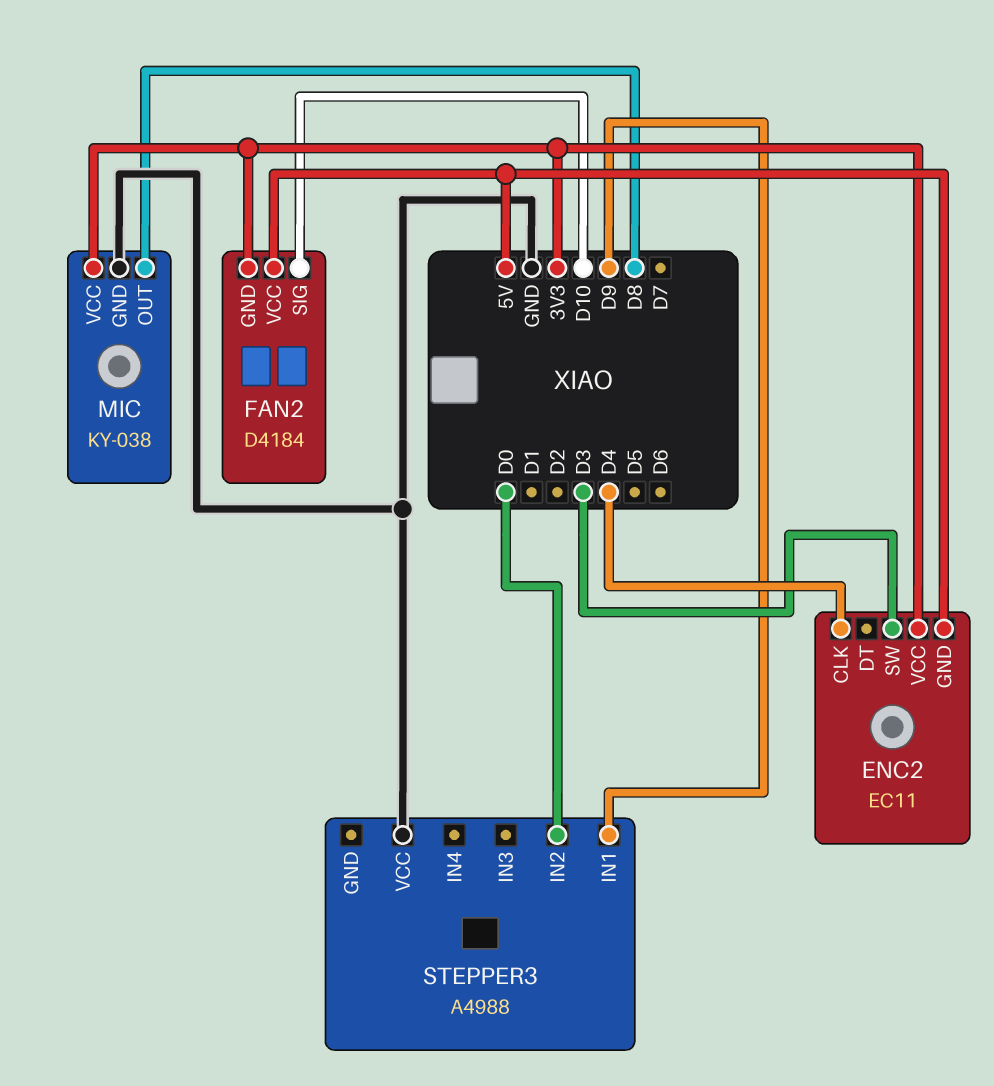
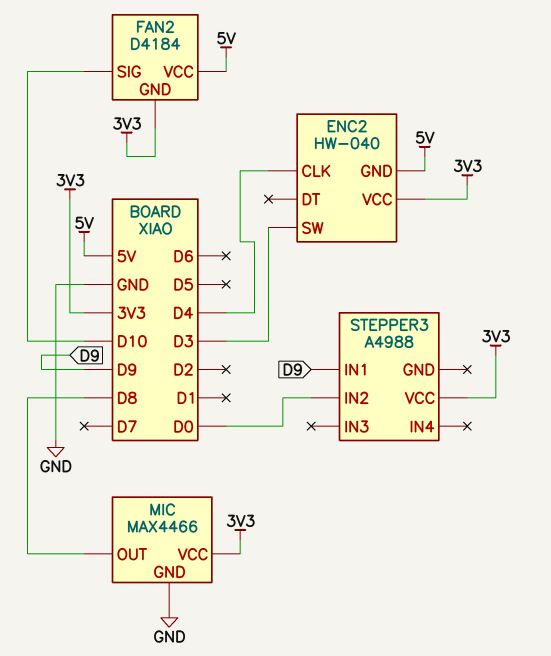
ENC2: EC11 -> HW-040
MIC: KY-038 -> MAX4466
STEPPER3 pin VCC: GND -> 3V3

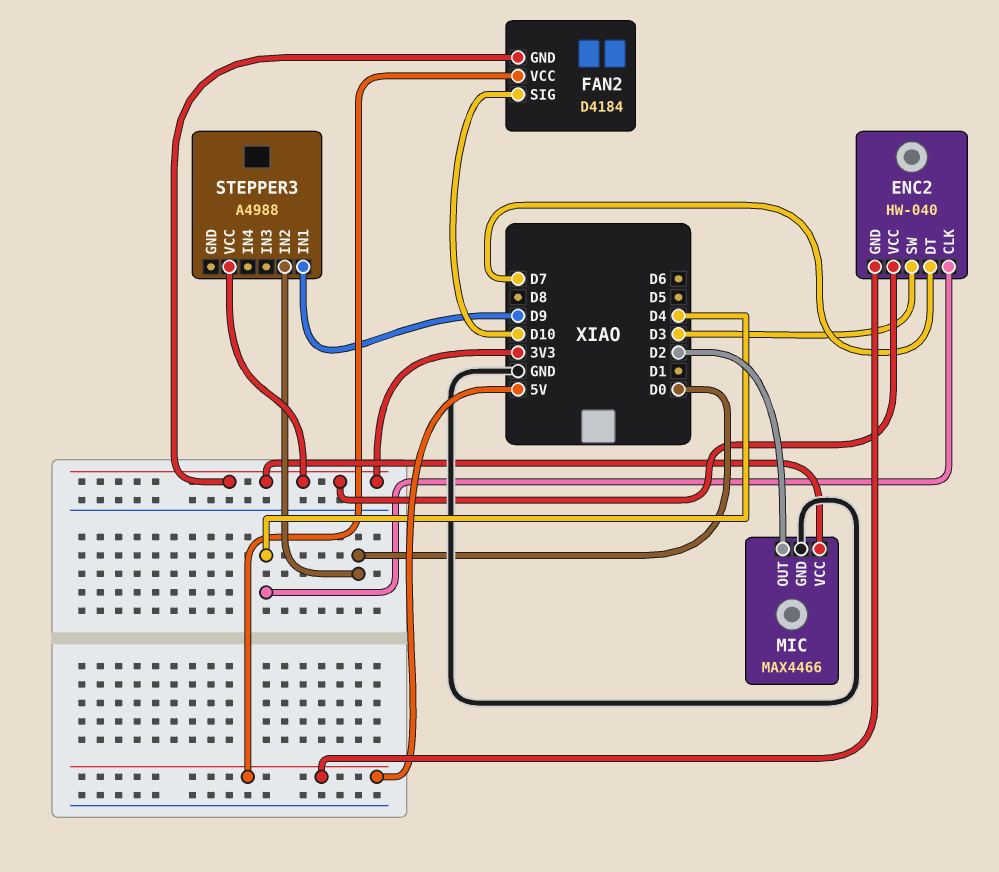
ENC2 pin DT: none -> D7
MIC pin OUT: D8 -> D2

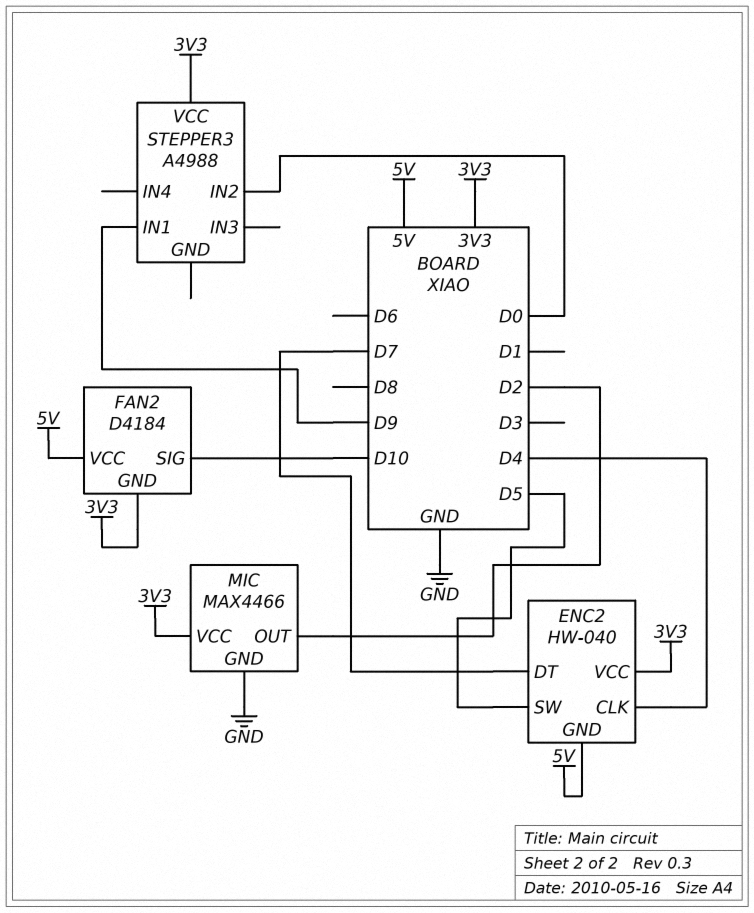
ENC2 pin SW: D3 -> D5

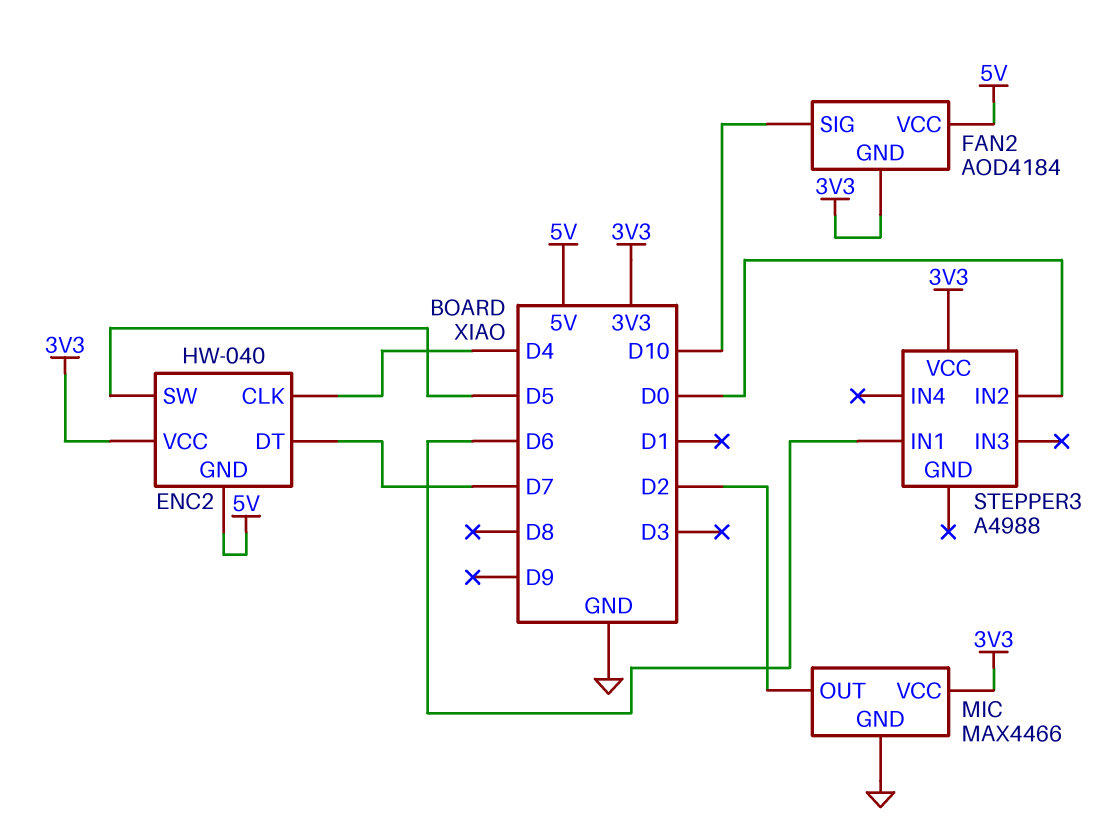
FAN2: D4184 -> AOD4184
STEPPER3 pin IN1: D9 -> D6

